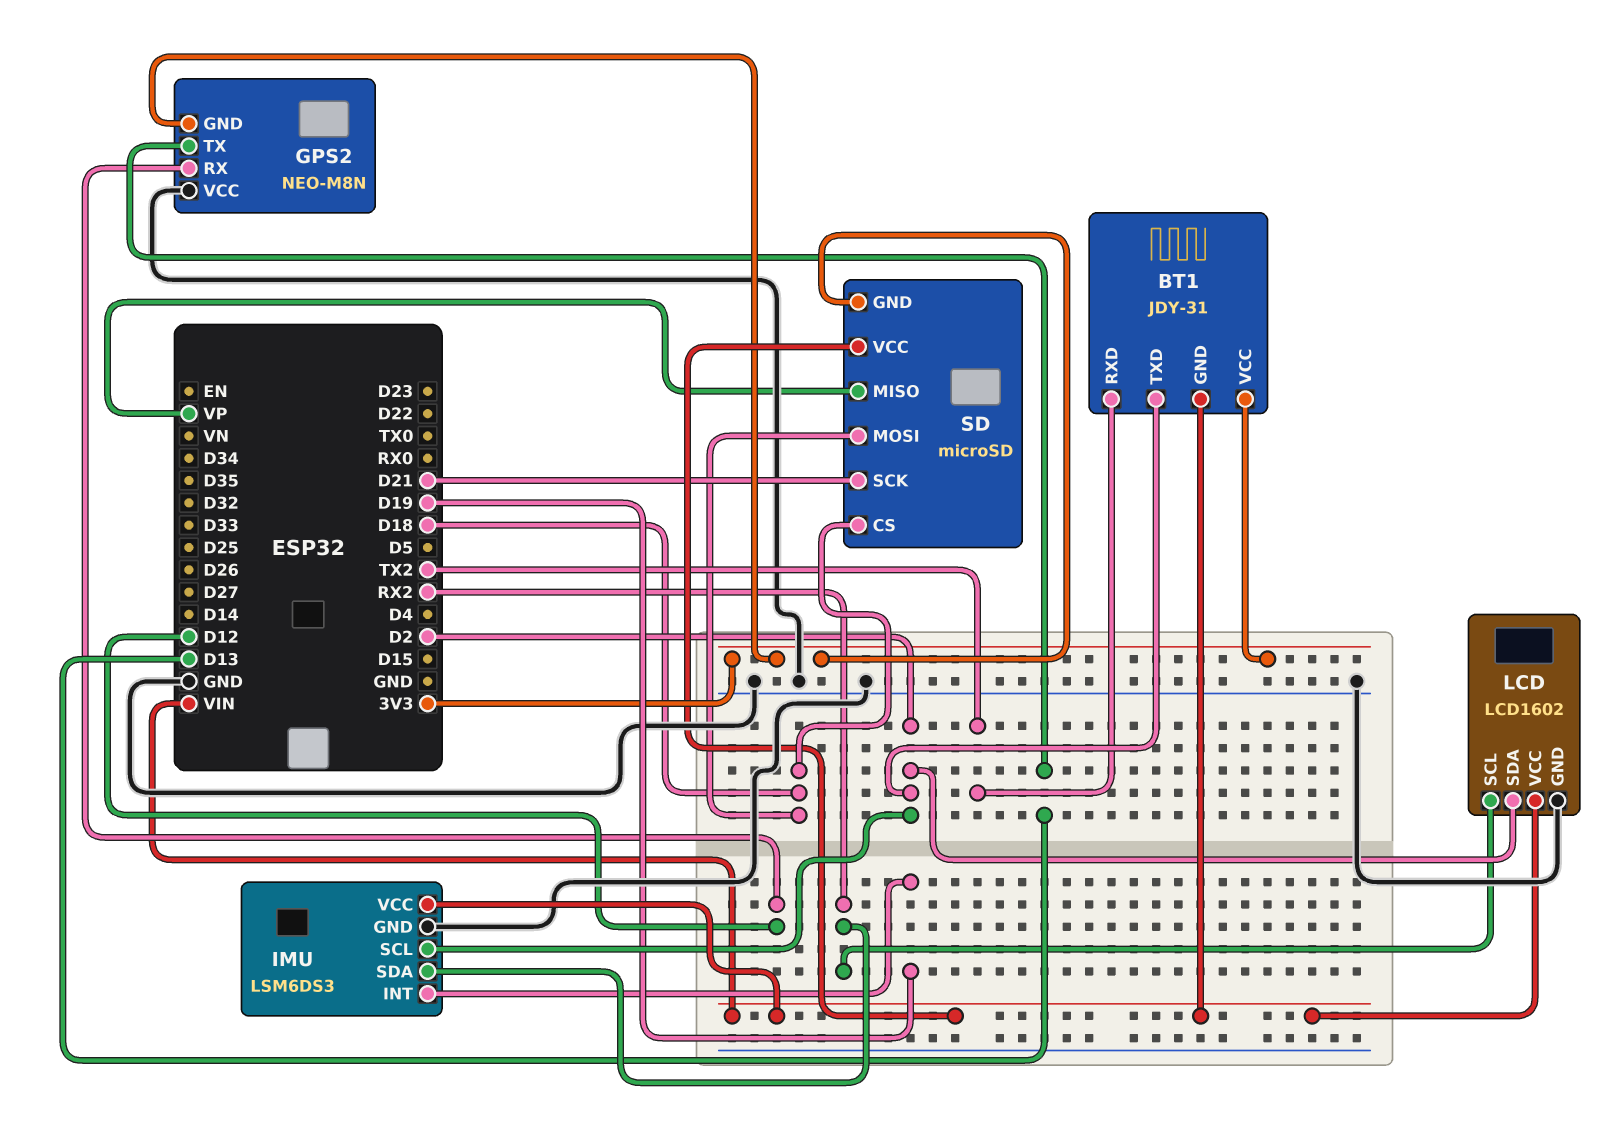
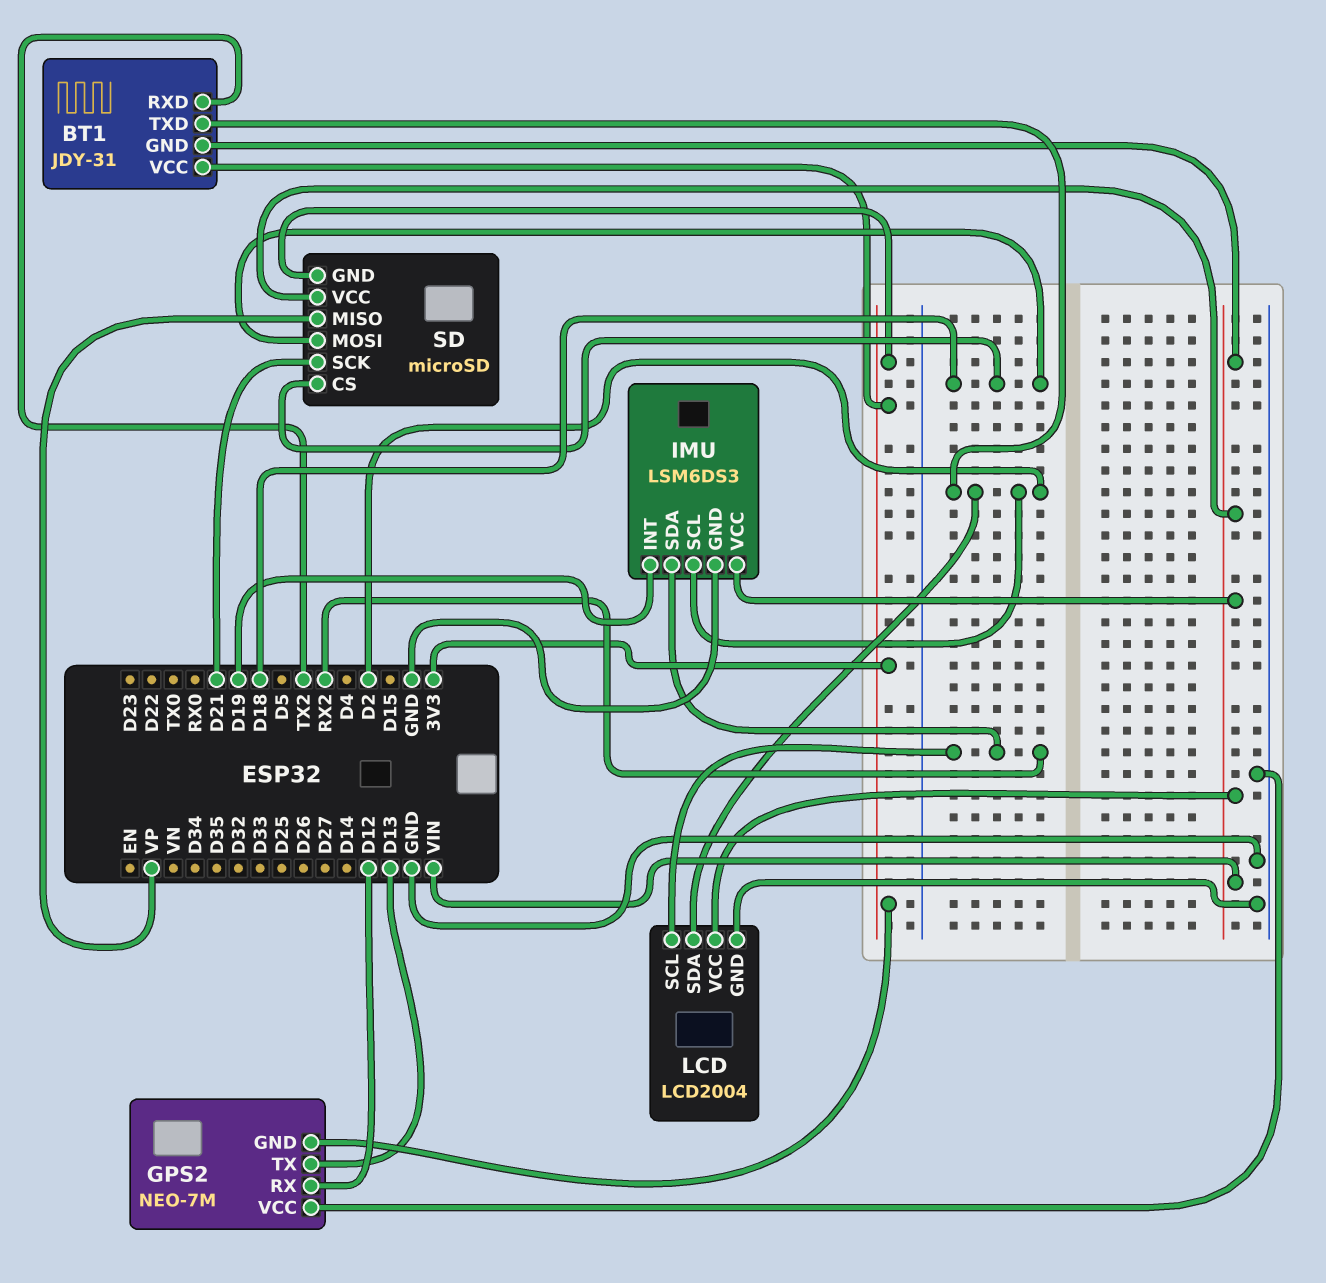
GPS2: NEO-M8N -> NEO-7M
LCD: LCD1602 -> LCD2004

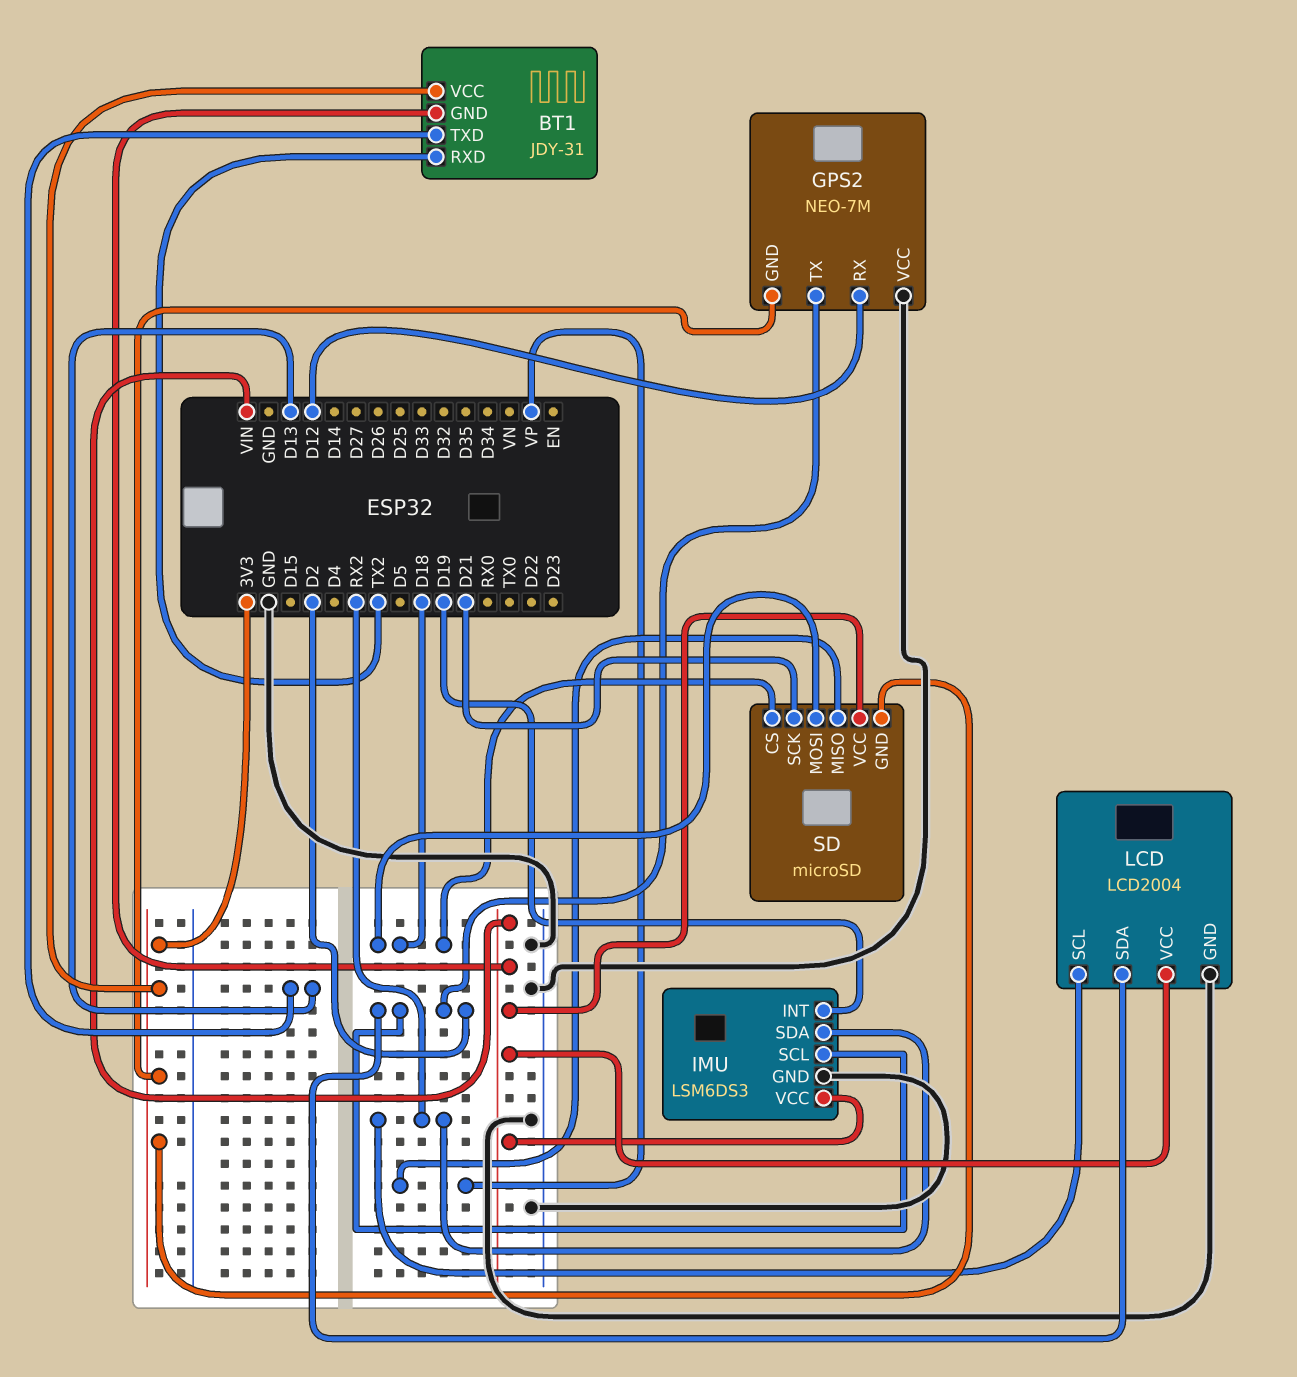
BT1 pin TXD: D2 -> D13
GPS2 pin TX: D13 -> D2

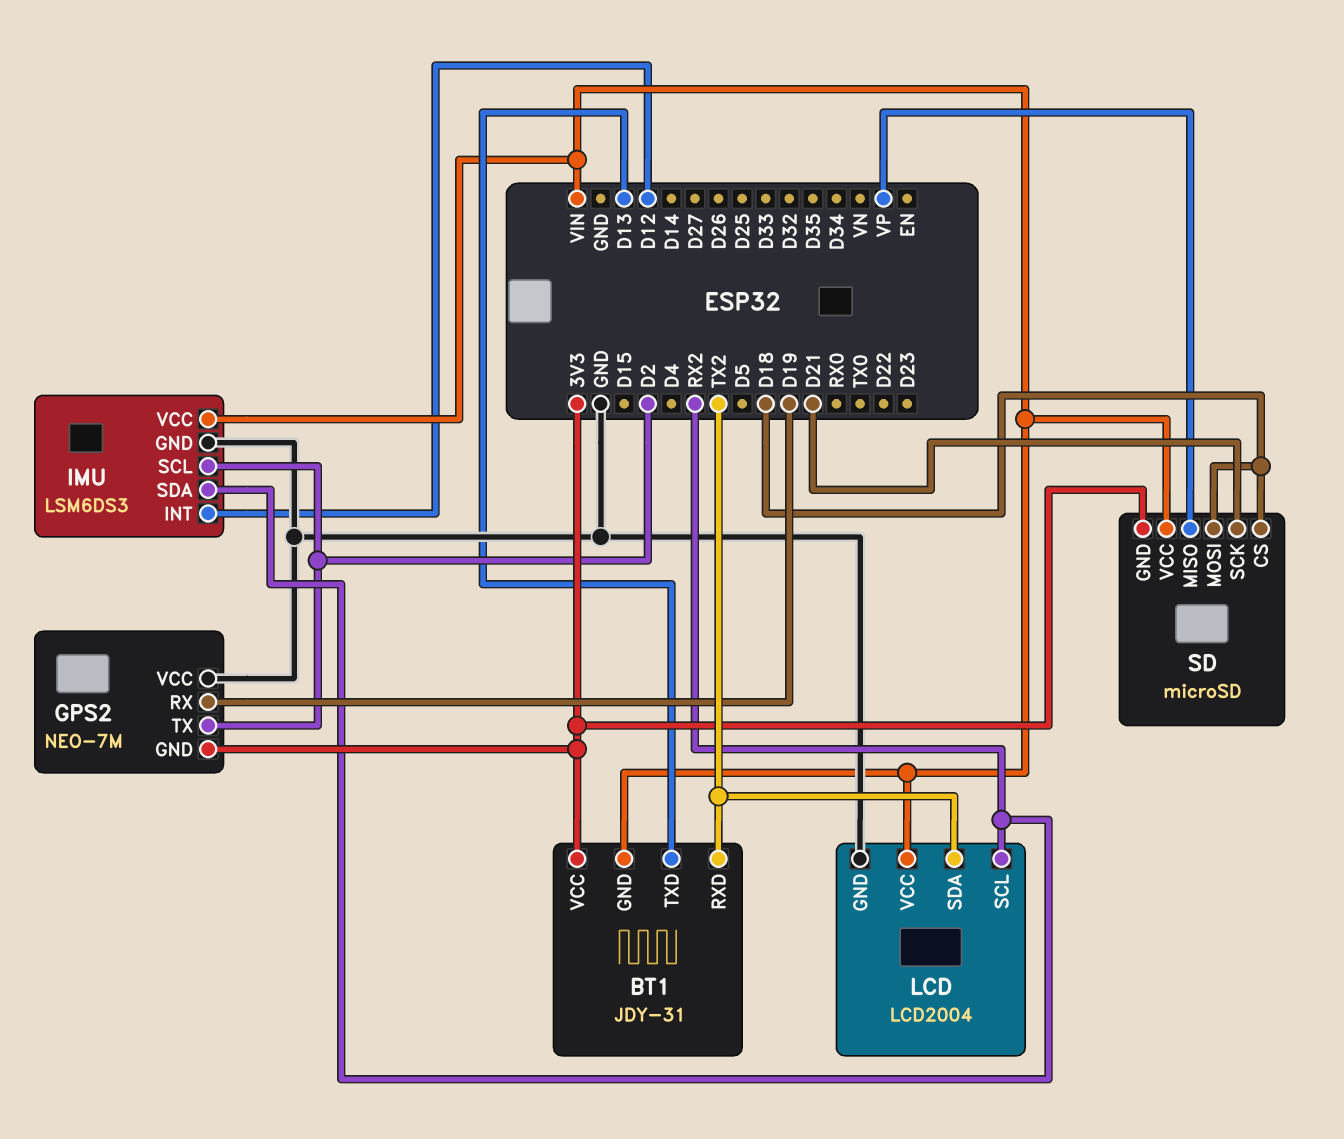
GPS2 pin RX: D12 -> D19
IMU pin INT: D19 -> D12
LCD pin SDA: D2 -> TX2

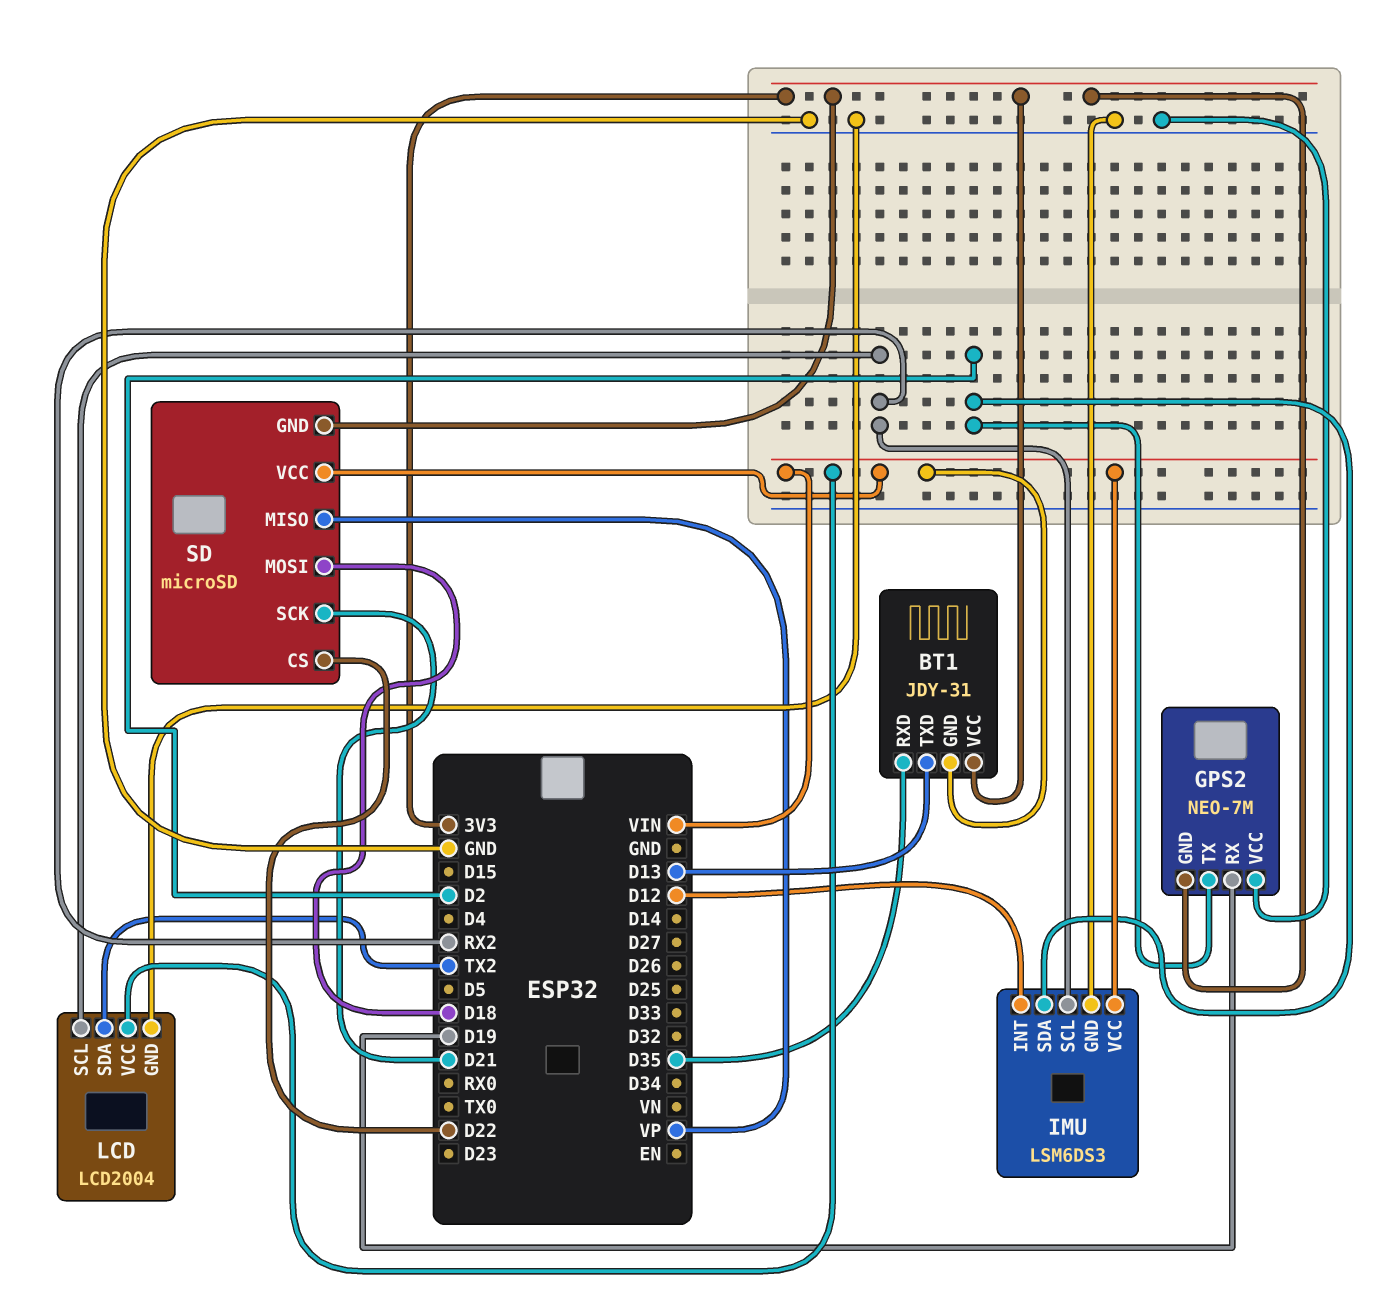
BT1 pin RXD: TX2 -> D35
IMU pin SCL: D2 -> RX2
IMU pin SDA: RX2 -> D2
SD pin CS: D18 -> D22

